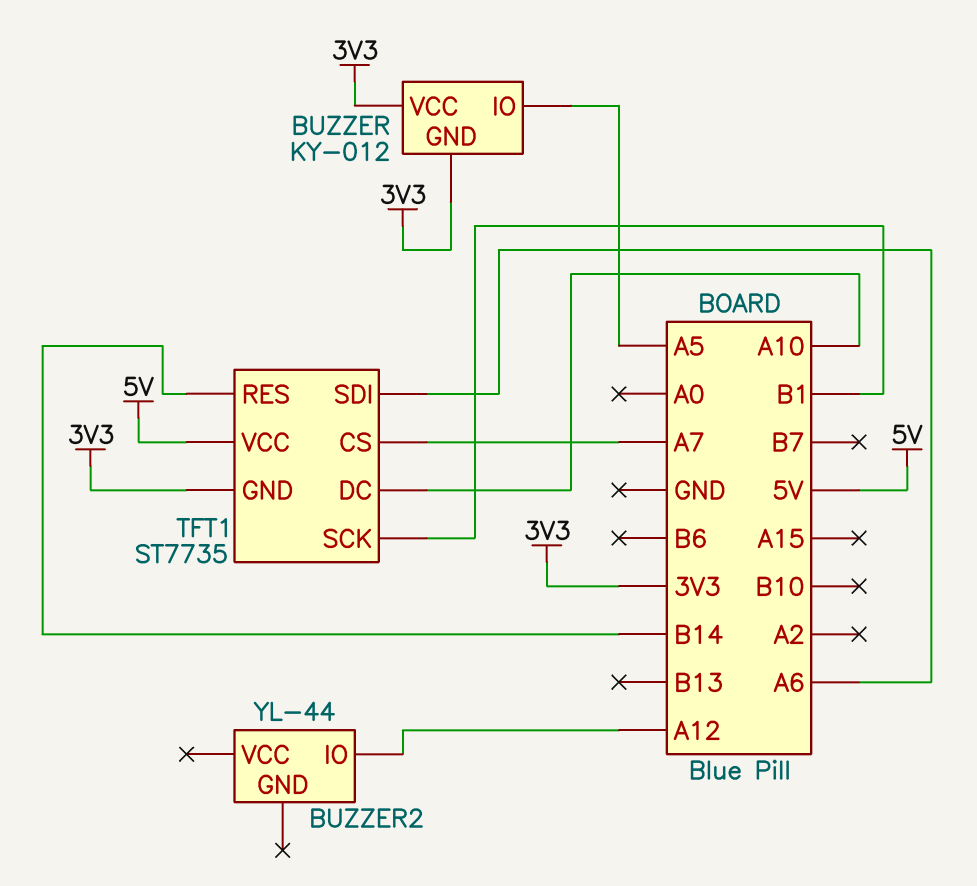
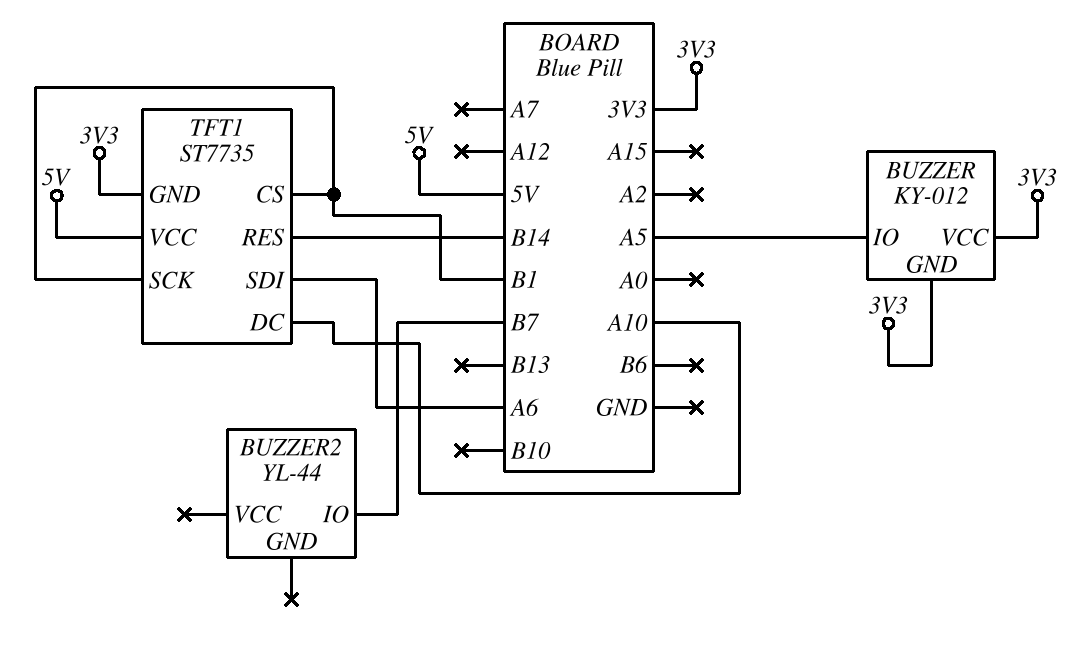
BUZZER2 pin IO: A12 -> B7
TFT1 pin CS: A7 -> B1

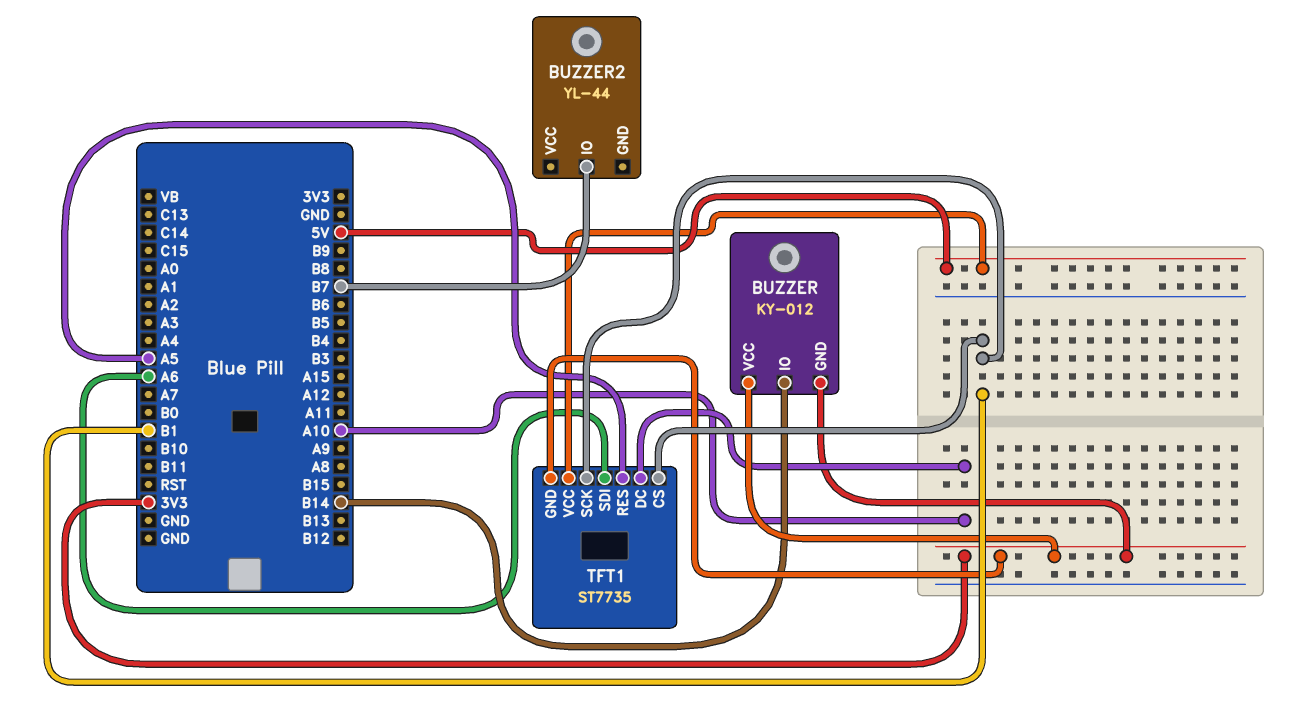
BUZZER pin IO: A5 -> B14
TFT1 pin RES: B14 -> A5

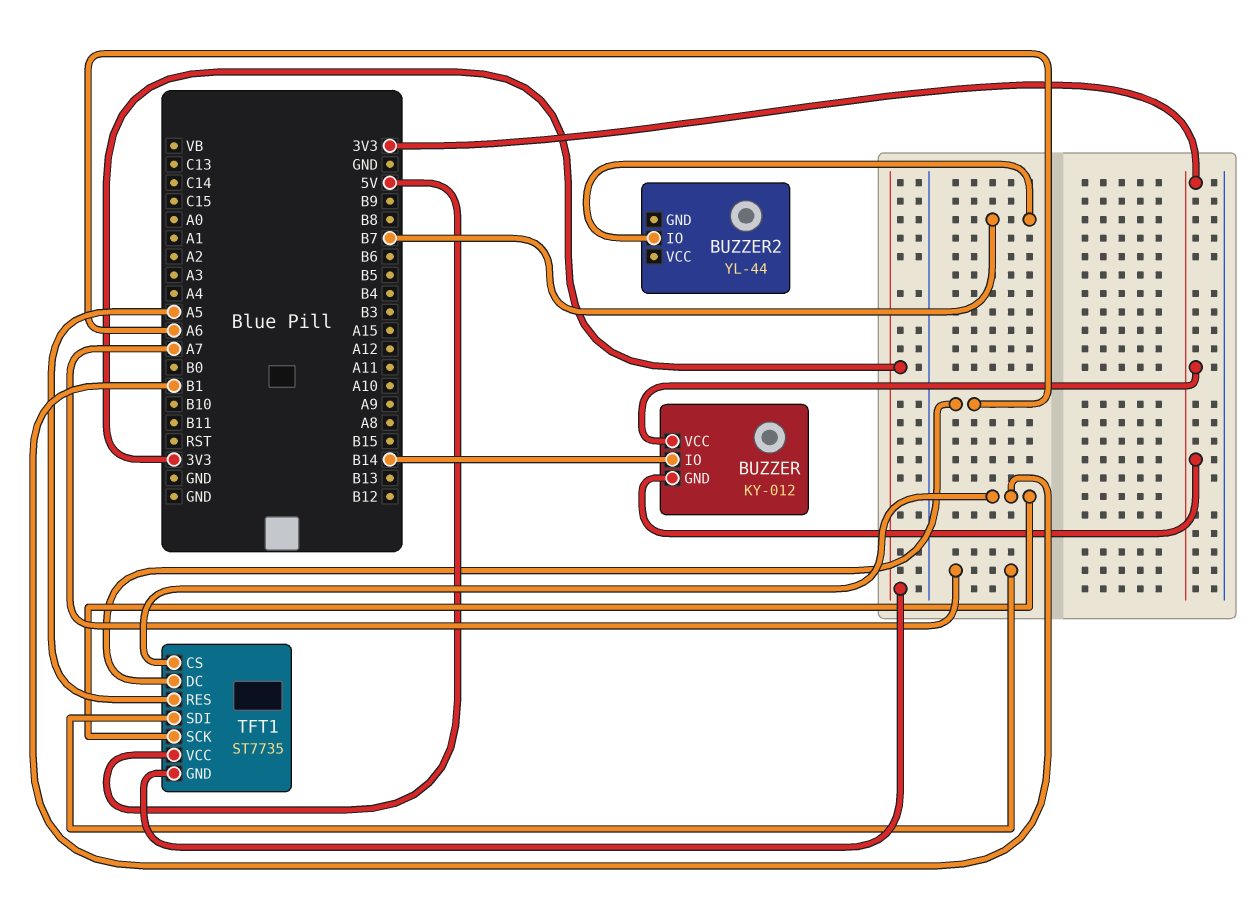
TFT1 pin DC: A10 -> A6
TFT1 pin SDI: A6 -> A7

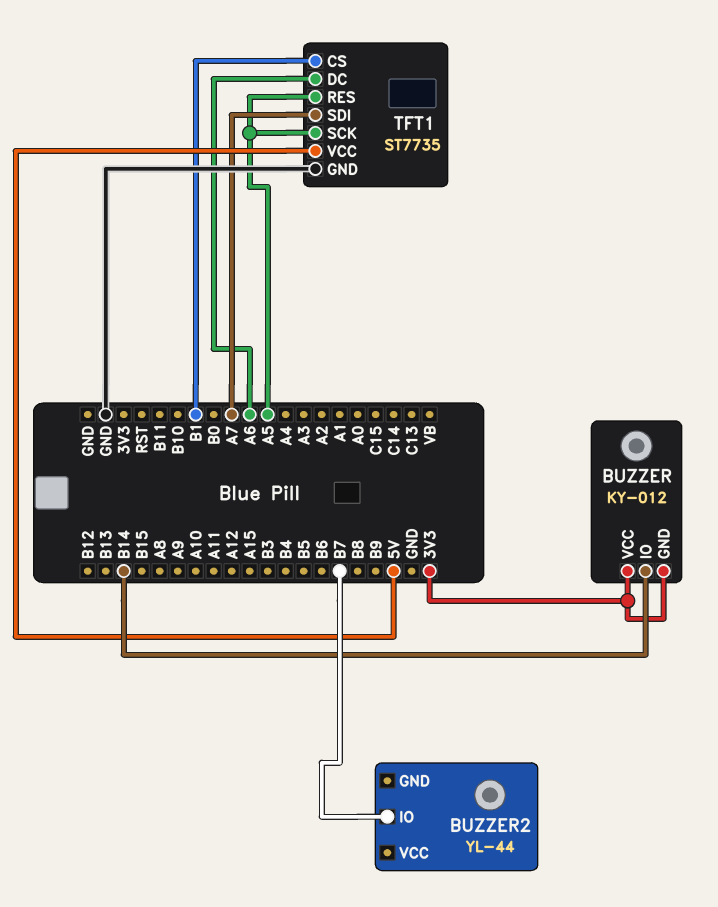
TFT1 pin GND: 3V3 -> GND
TFT1 pin SCK: B1 -> A5

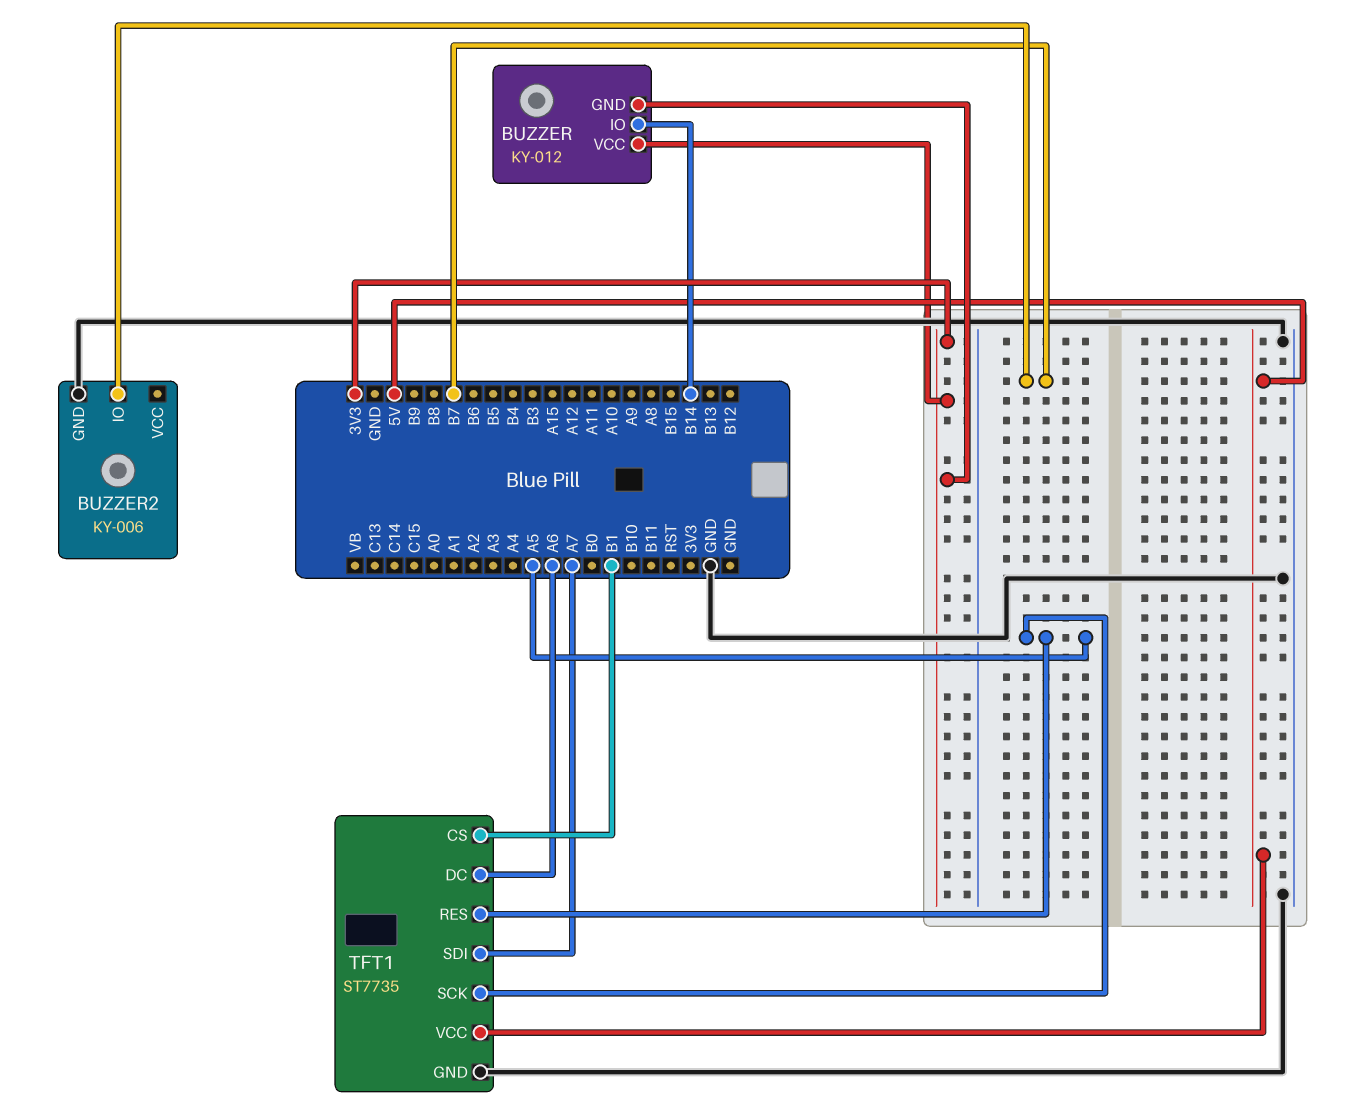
BUZZER2: YL-44 -> KY-006
BUZZER2 pin GND: none -> GND

